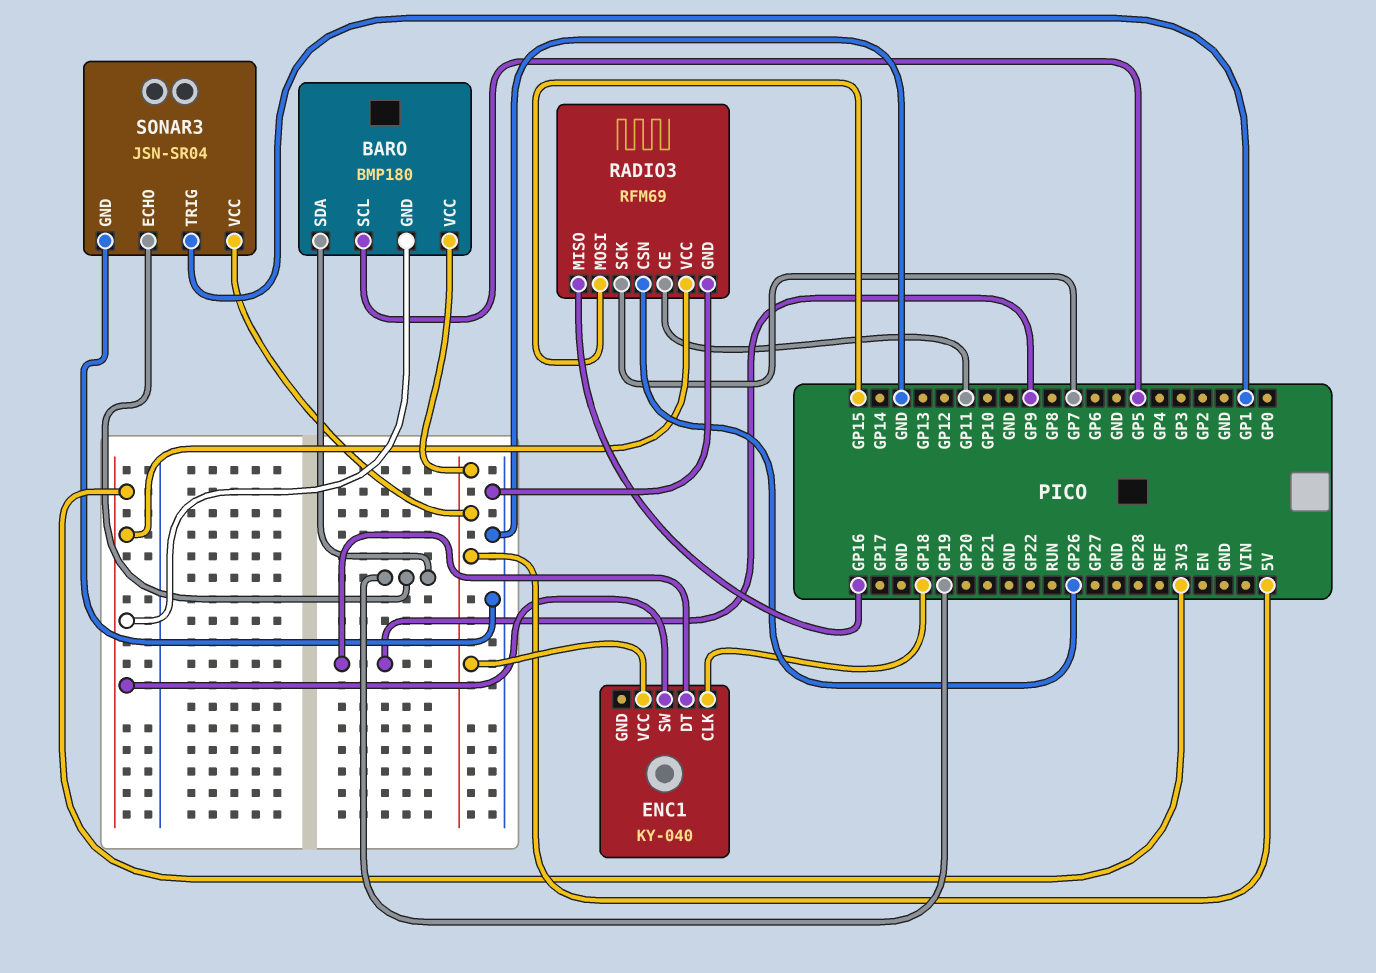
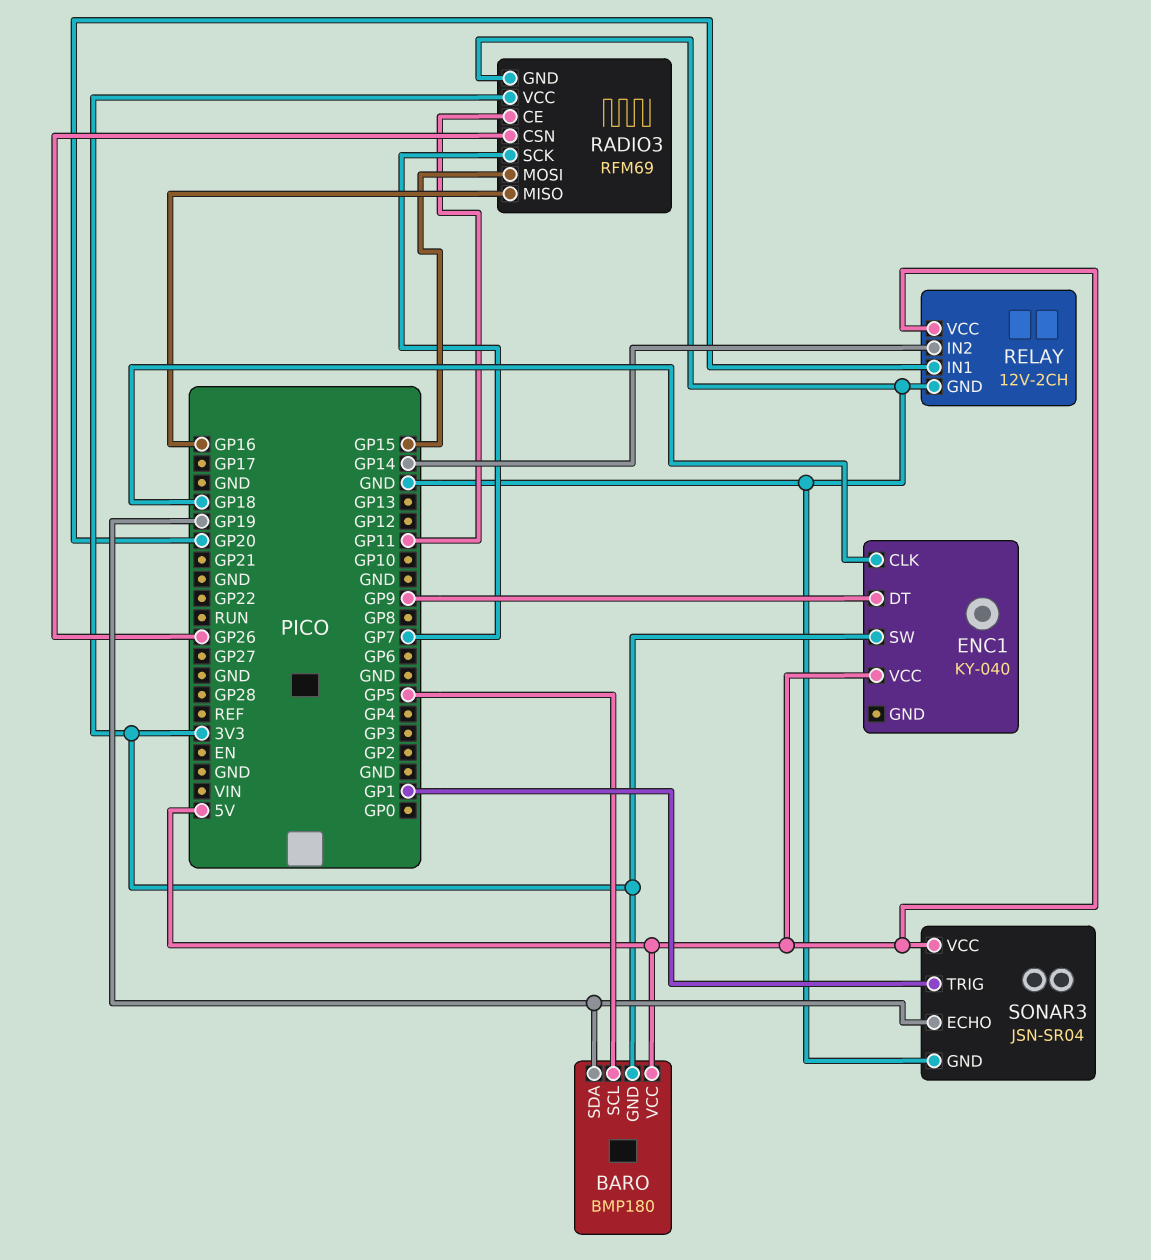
RELAY: none -> 12V-2CH
RELAY pin GND: none -> GND
RELAY pin IN1: none -> GP20
RELAY pin IN2: none -> GP14
RELAY pin VCC: none -> 5V

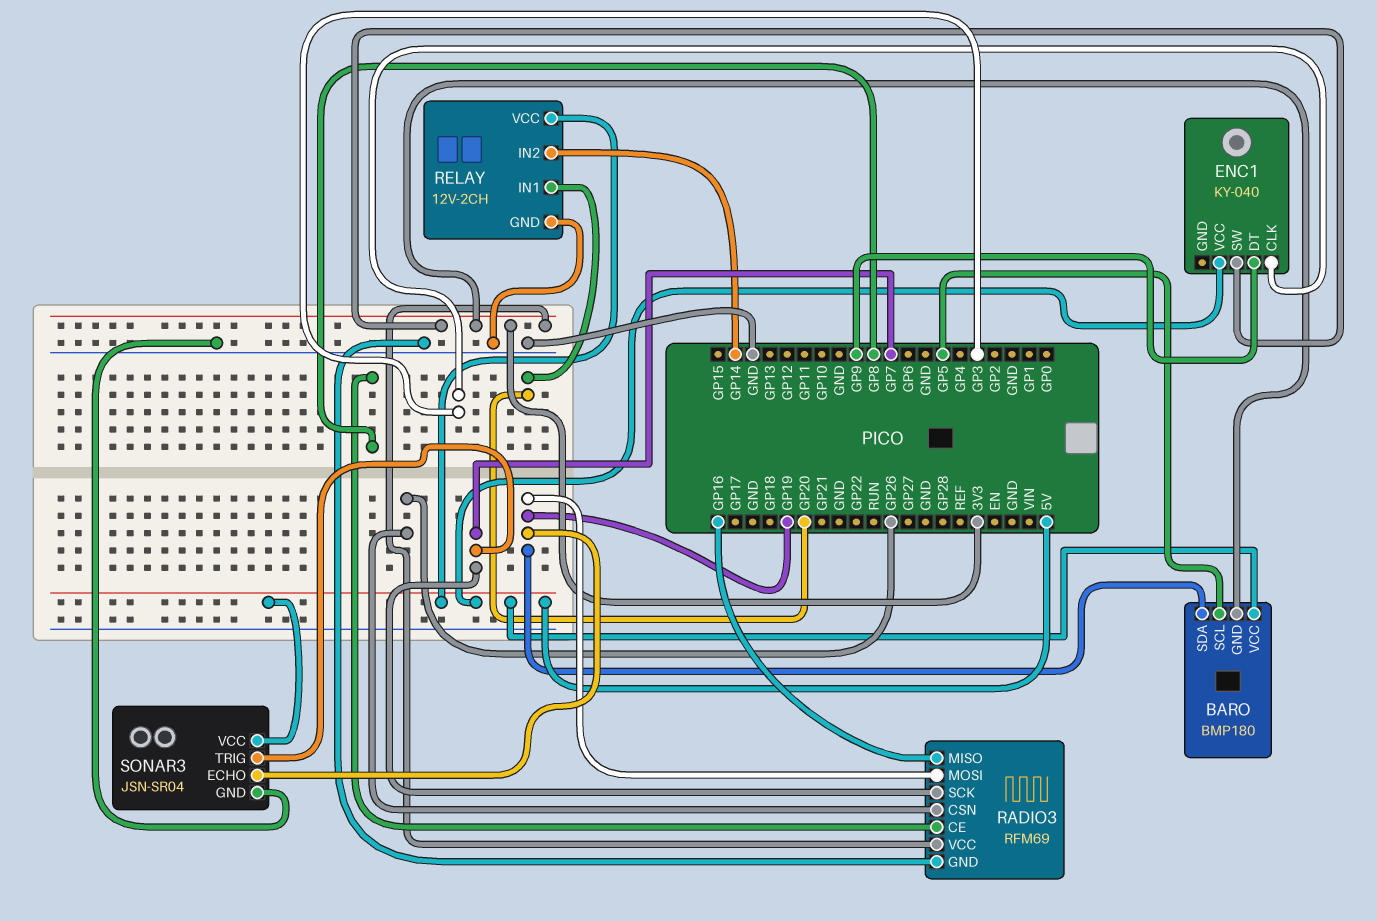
ENC1 pin CLK: GP18 -> GP3
RADIO3 pin CE: GP11 -> GP8
RADIO3 pin MOSI: GP15 -> GP19
SONAR3 pin TRIG: GP1 -> GP7

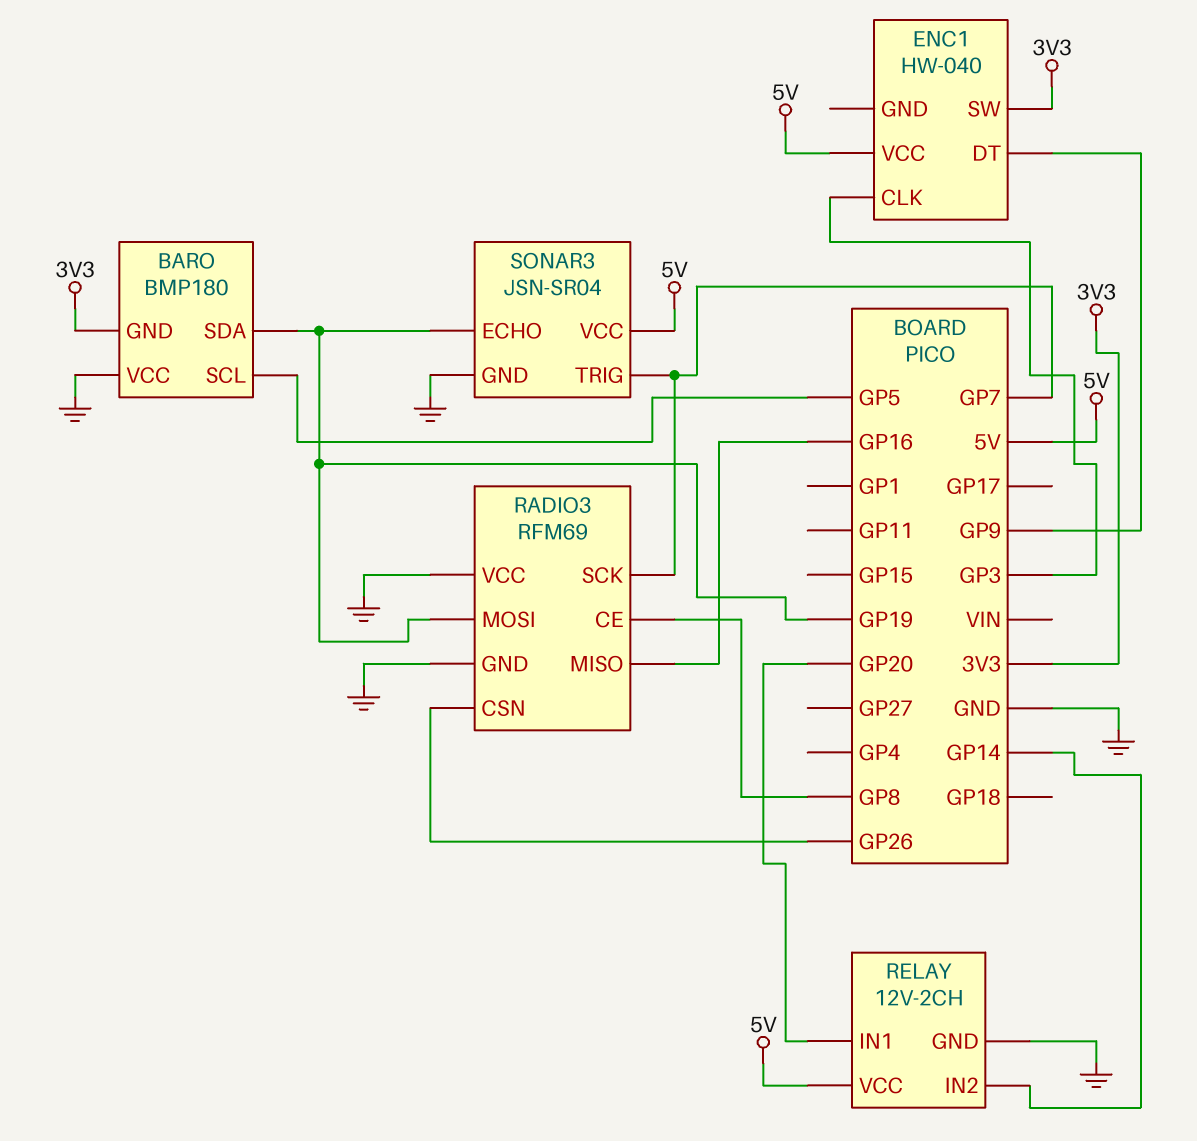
BARO pin VCC: 5V -> GND
ENC1: KY-040 -> HW-040
RADIO3 pin VCC: 3V3 -> GND

